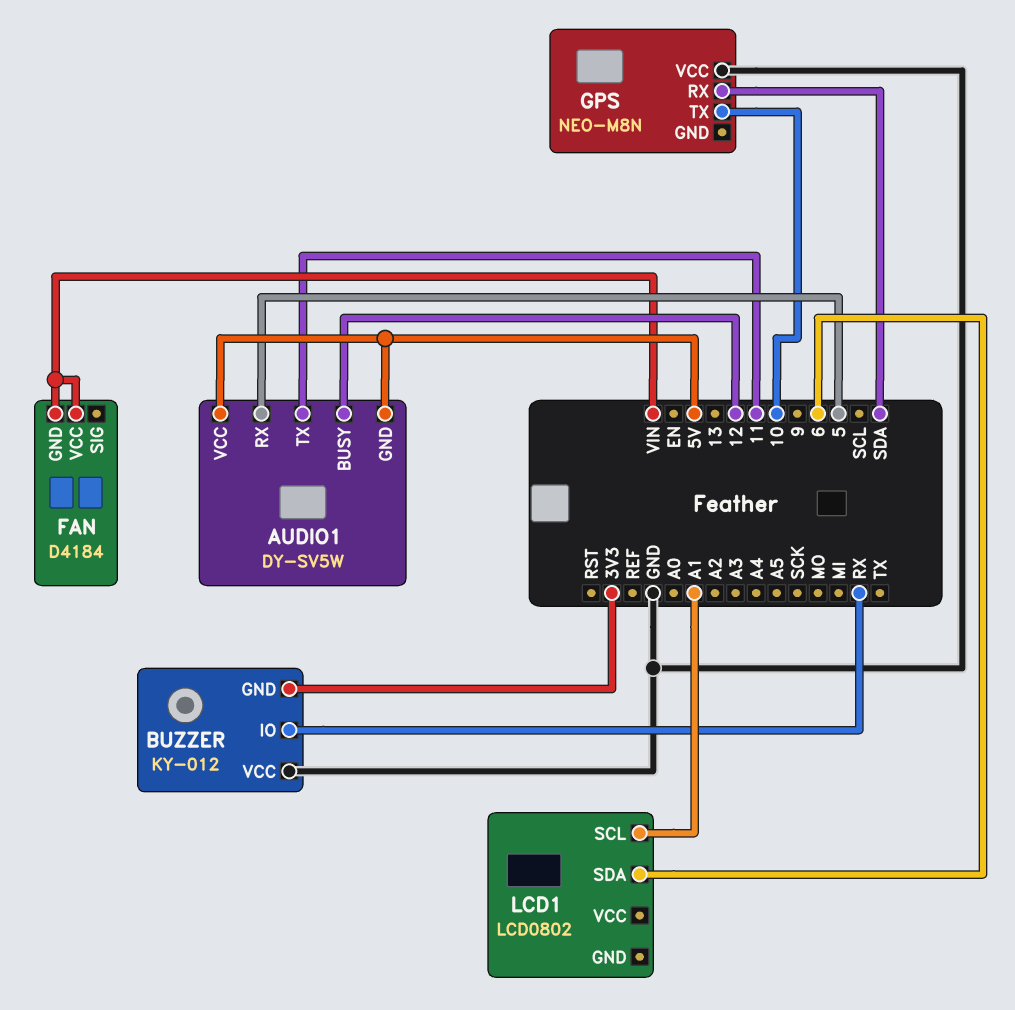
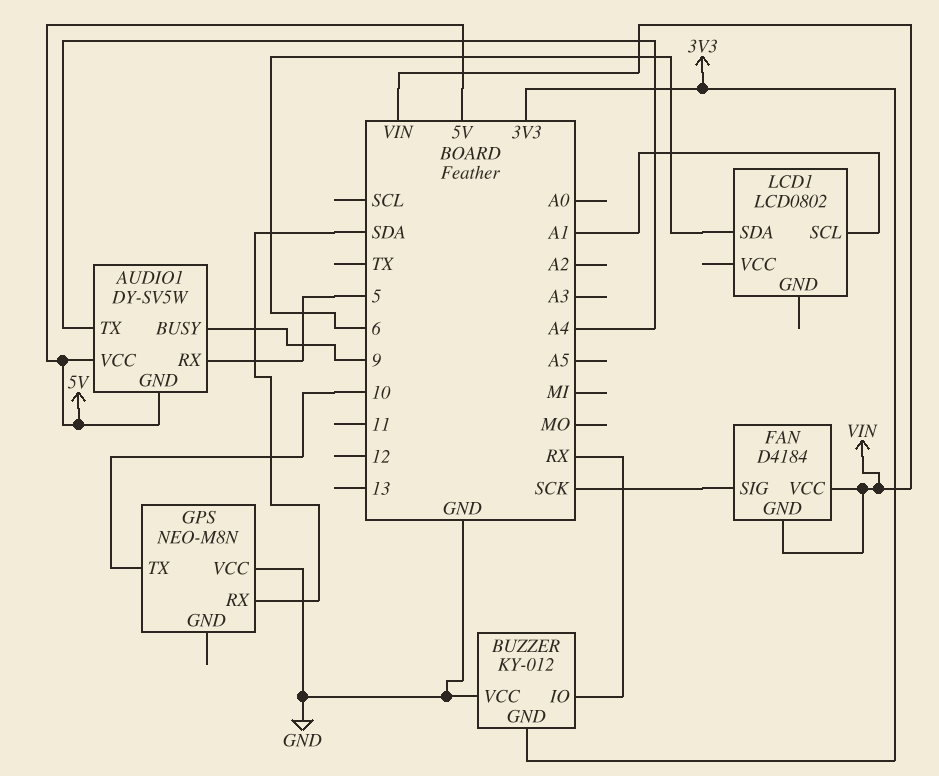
AUDIO1 pin BUSY: 12 -> 9
AUDIO1 pin TX: 11 -> A4
FAN pin SIG: none -> SCK

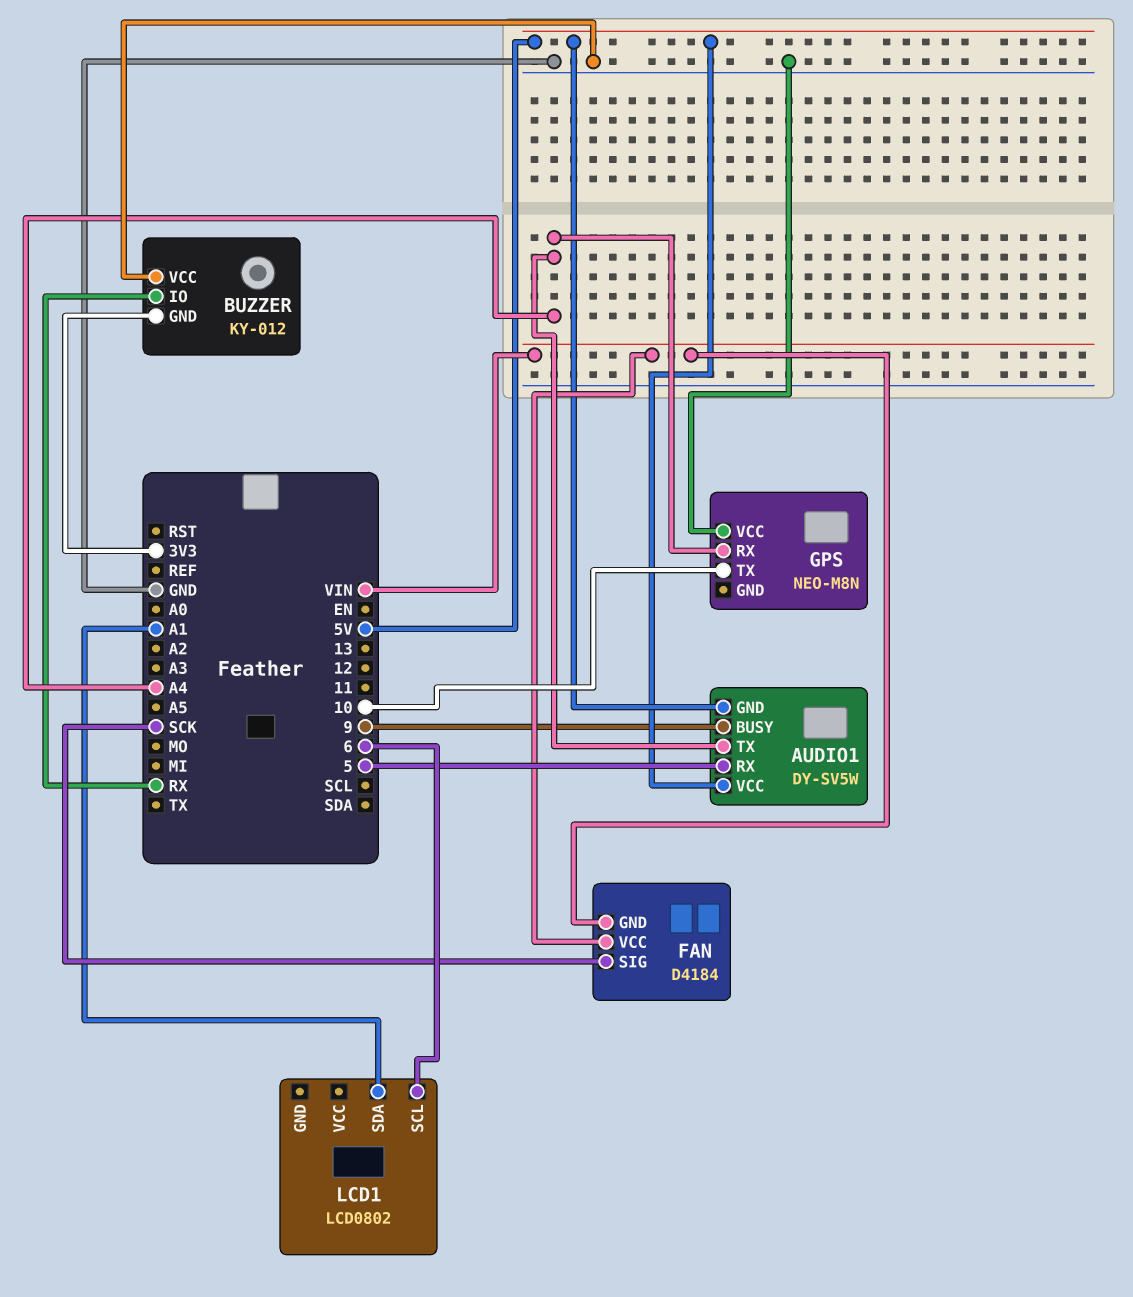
GPS pin RX: SDA -> A4
LCD1 pin SCL: A1 -> 6
LCD1 pin SDA: 6 -> A1

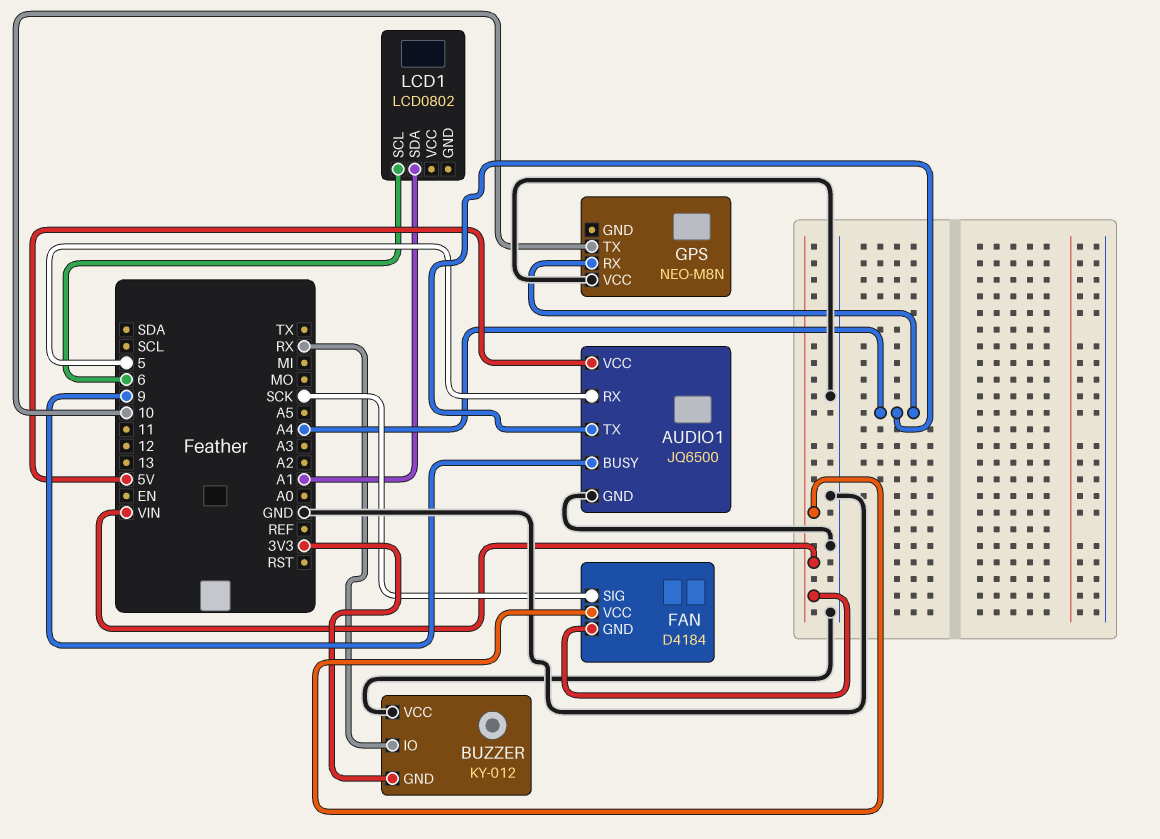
AUDIO1: DY-SV5W -> JQ6500
AUDIO1 pin GND: 5V -> GND

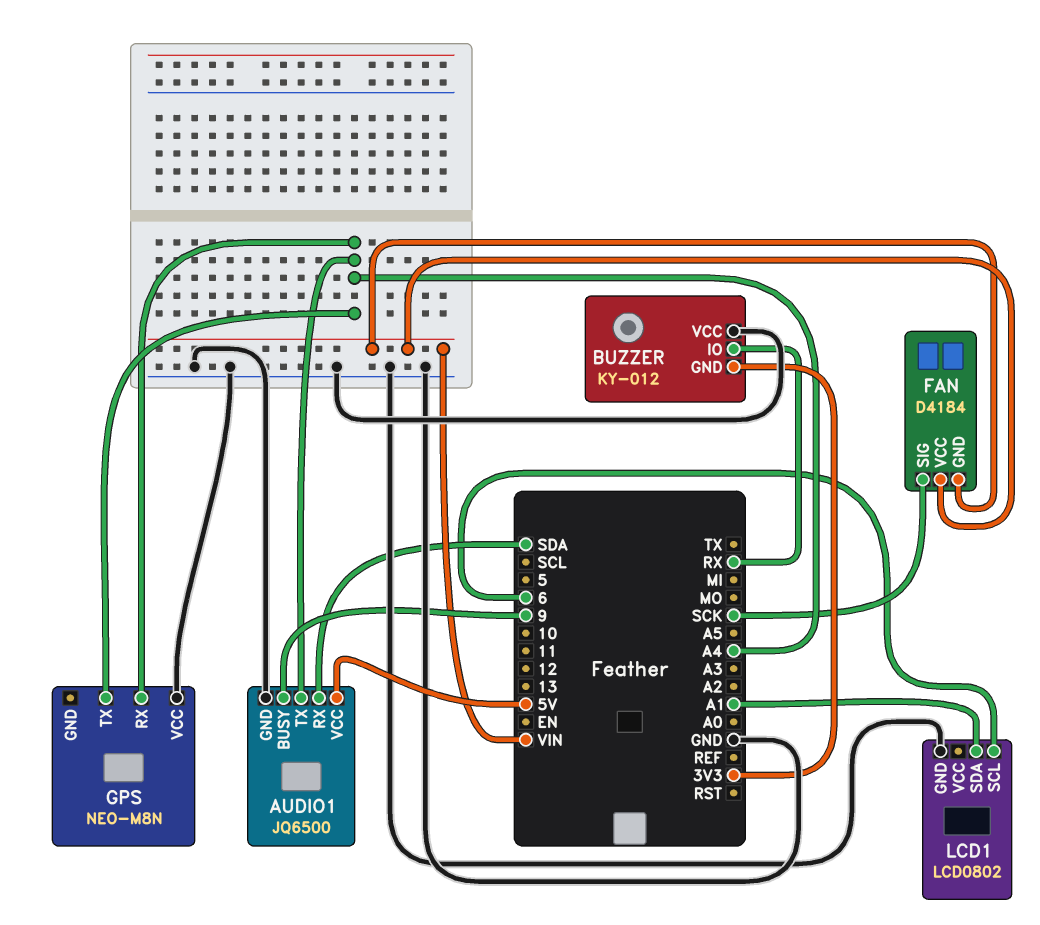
AUDIO1 pin RX: 5 -> SDA
GPS pin TX: 10 -> A4
LCD1 pin GND: none -> GND

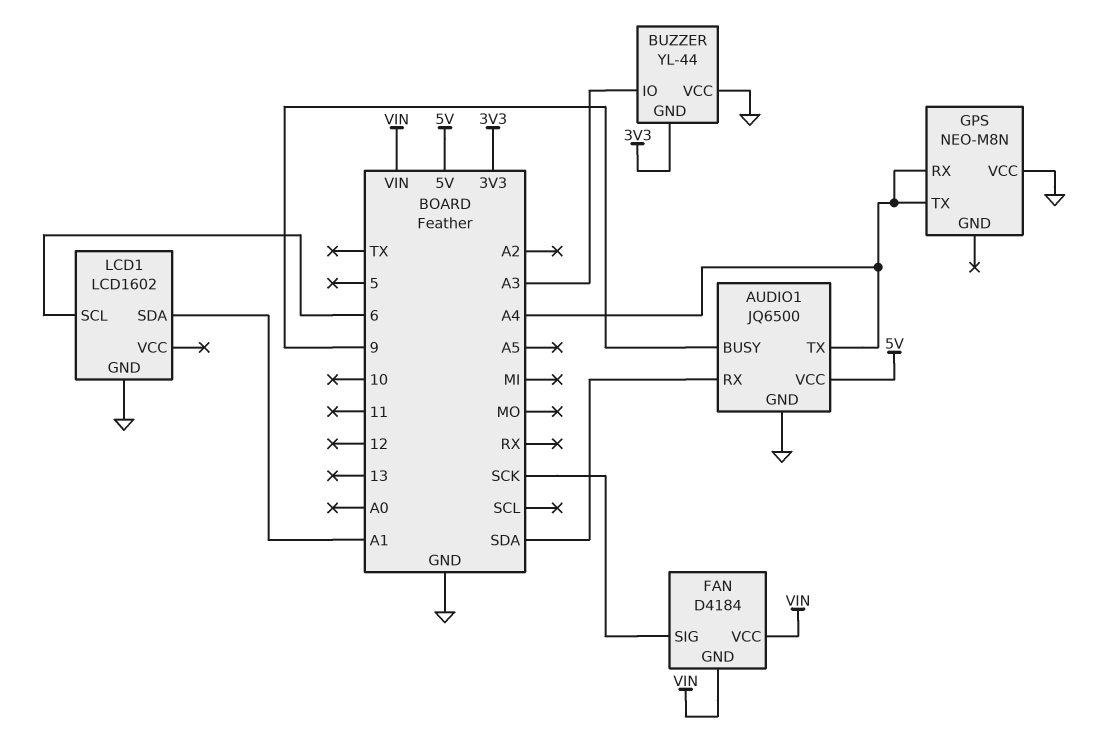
BUZZER: KY-012 -> YL-44
BUZZER pin IO: RX -> A3
LCD1: LCD0802 -> LCD1602

